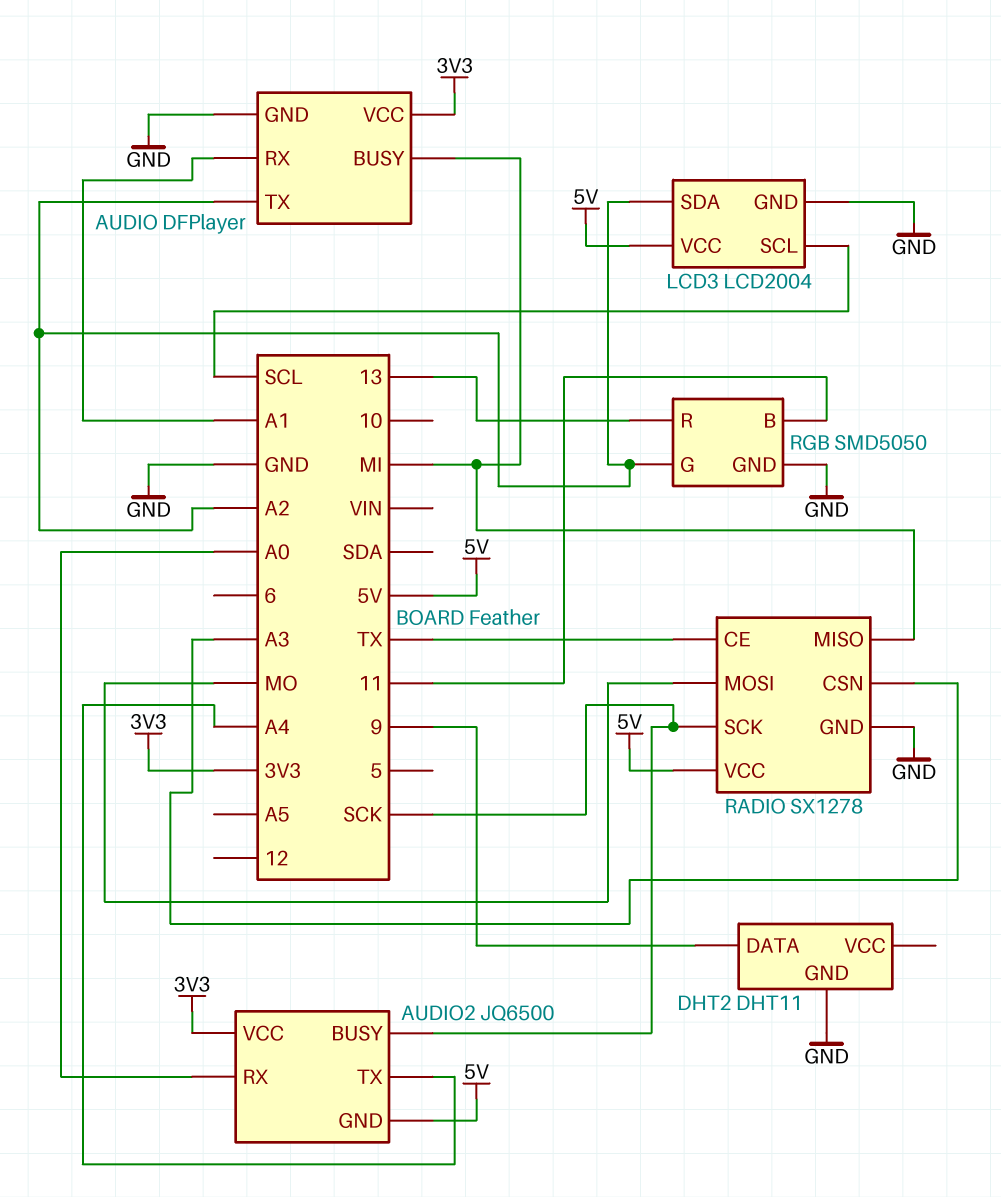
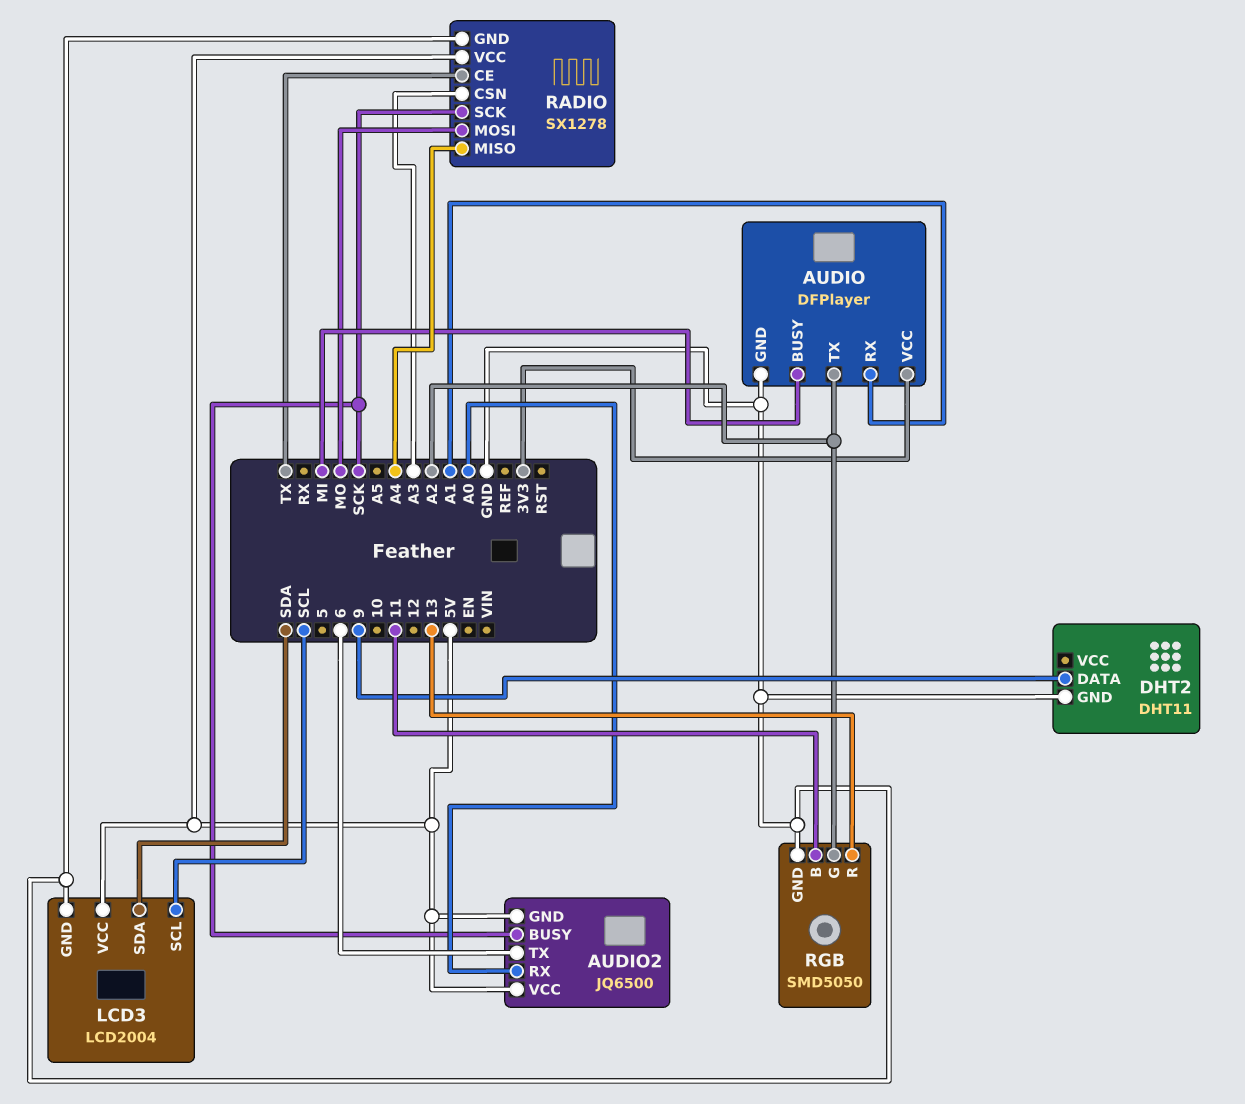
AUDIO2 pin TX: A4 -> 6
AUDIO2 pin VCC: 3V3 -> 5V
LCD3 pin SDA: A2 -> SDA
RADIO pin MISO: MI -> A4

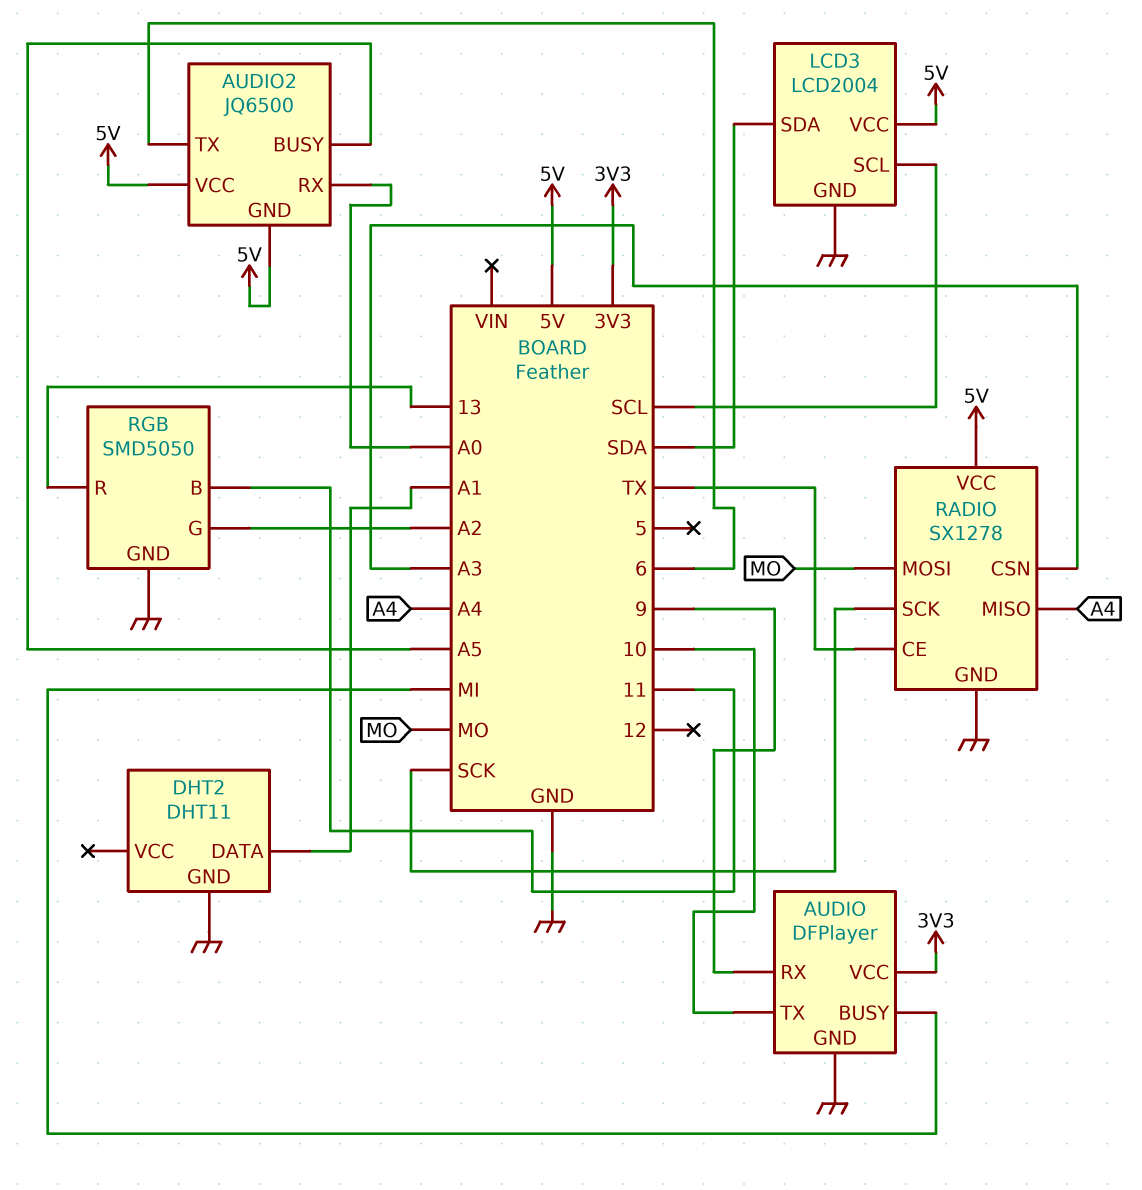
AUDIO pin RX: A1 -> 9
AUDIO pin TX: A2 -> 10
AUDIO2 pin BUSY: SCK -> A5
DHT2 pin DATA: 9 -> A1

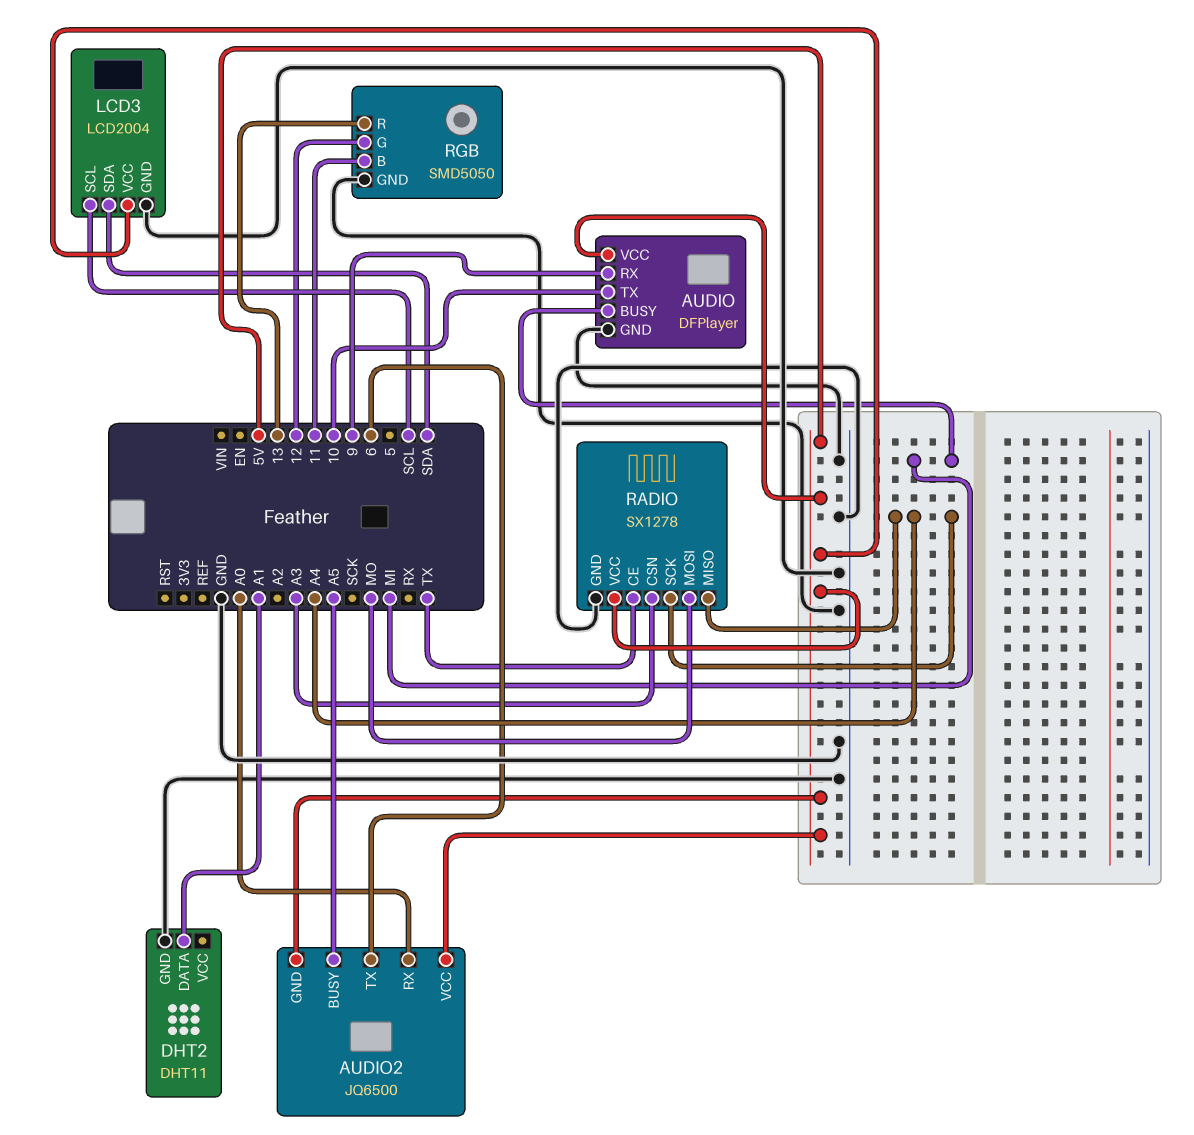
AUDIO pin VCC: 3V3 -> 5V
RADIO pin SCK: SCK -> A4
RGB pin G: A2 -> 12

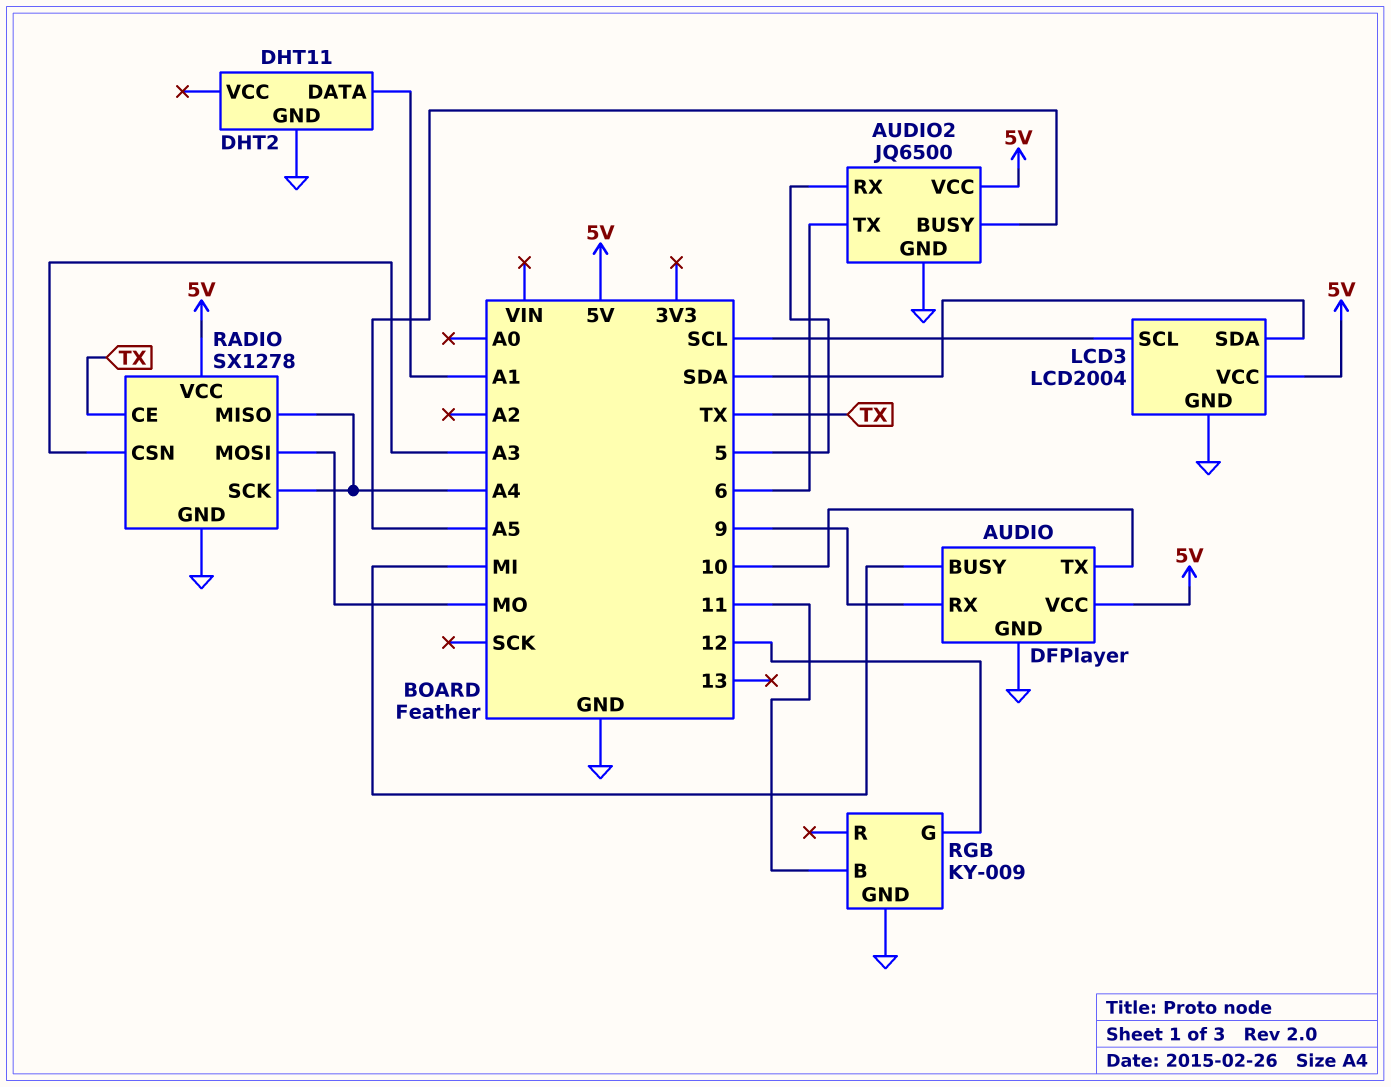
AUDIO2 pin GND: 5V -> GND
AUDIO2 pin RX: A0 -> 5
RGB: SMD5050 -> KY-009
RGB pin R: 13 -> none

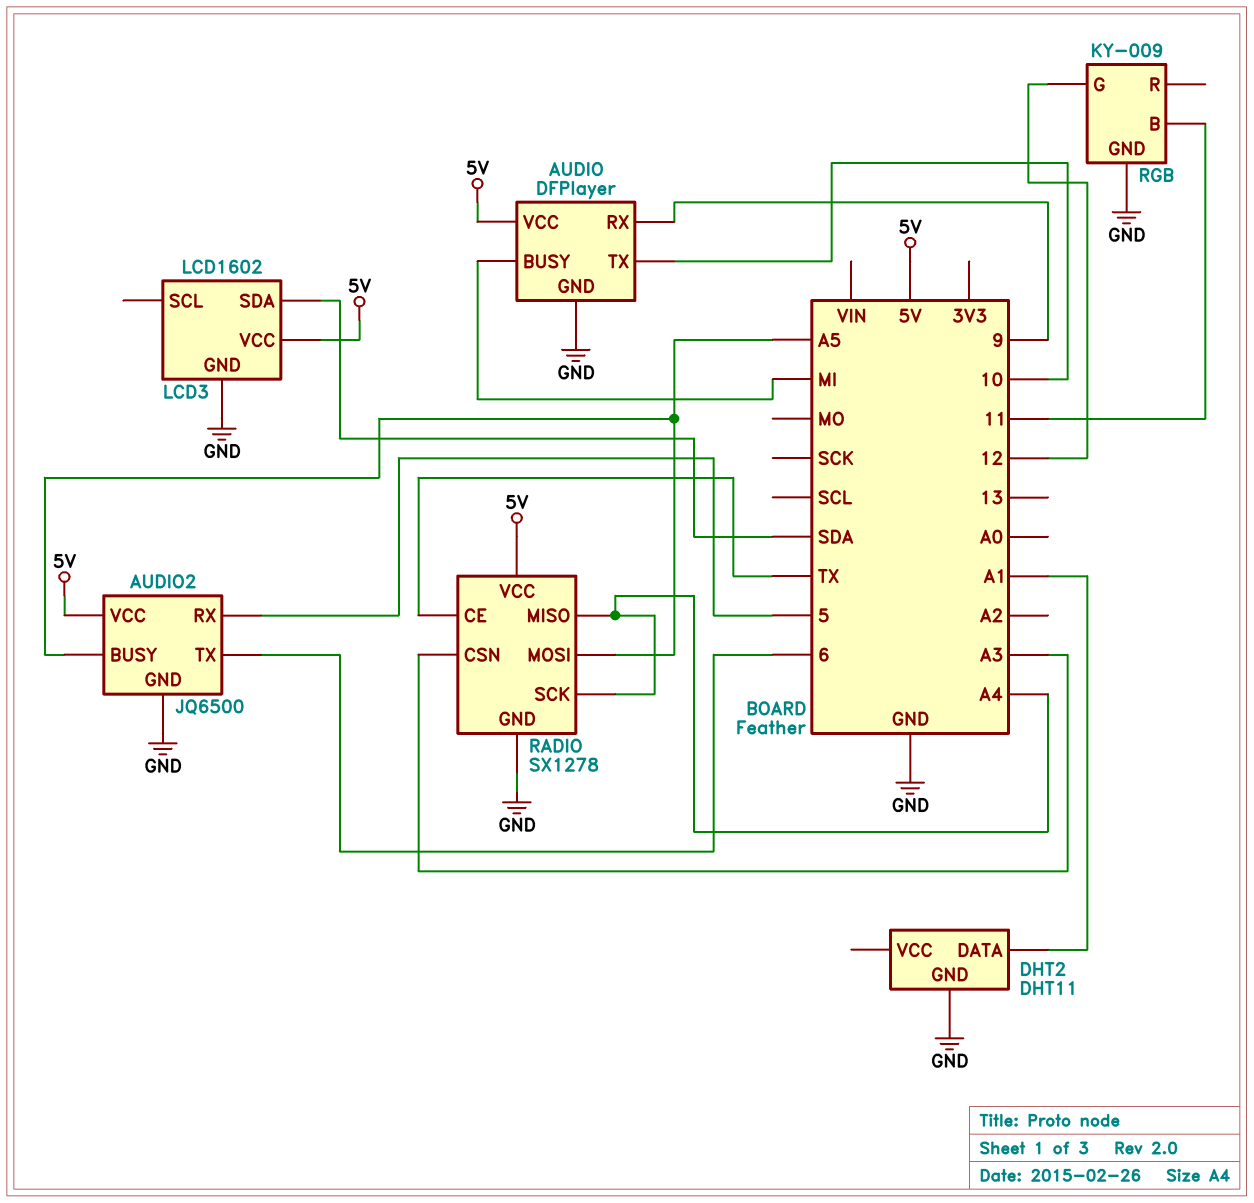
LCD3: LCD2004 -> LCD1602
LCD3 pin SCL: SCL -> none
RADIO pin MOSI: MO -> A5

